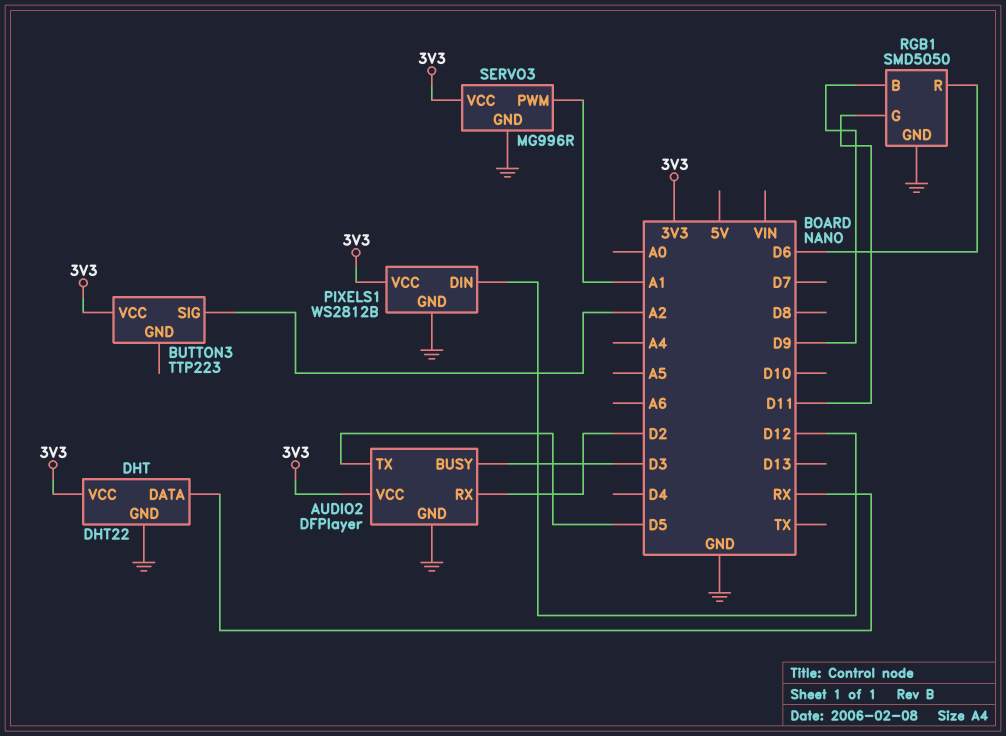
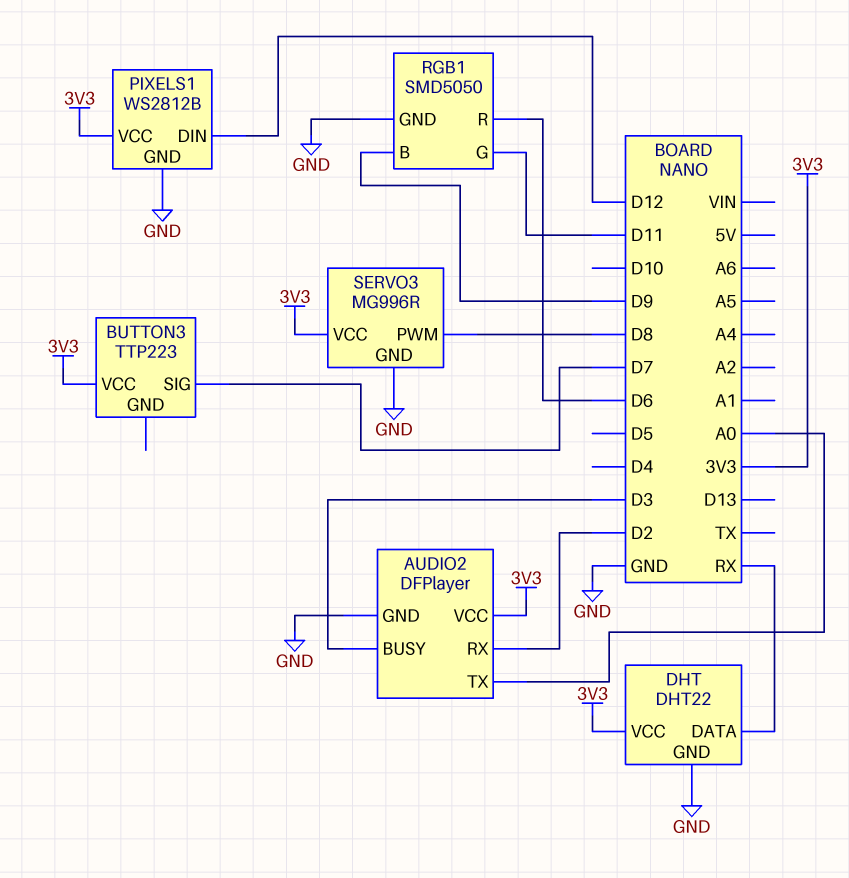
AUDIO2 pin TX: D5 -> A0
BUTTON3 pin SIG: A2 -> D7
SERVO3 pin PWM: A1 -> D8

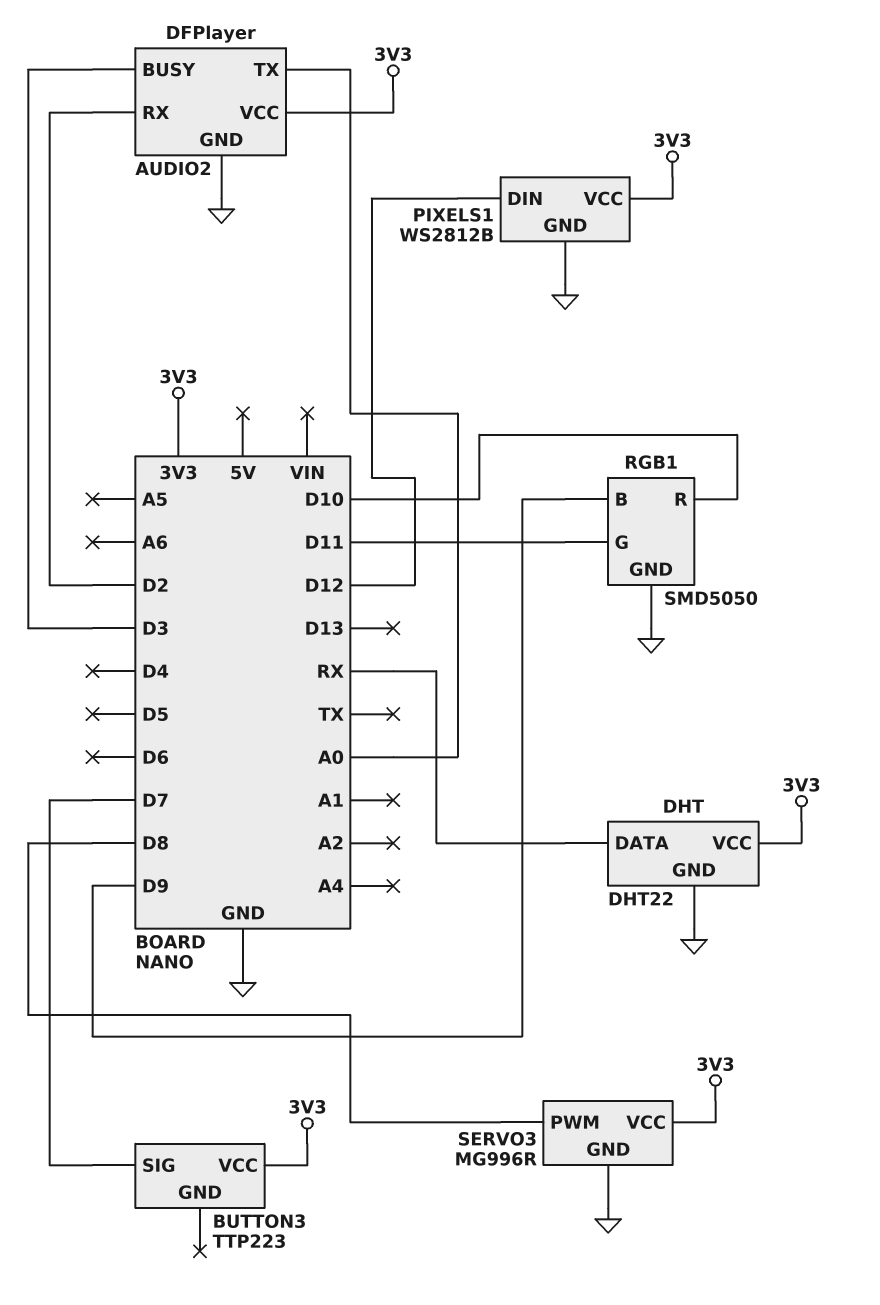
RGB1 pin R: D6 -> D10

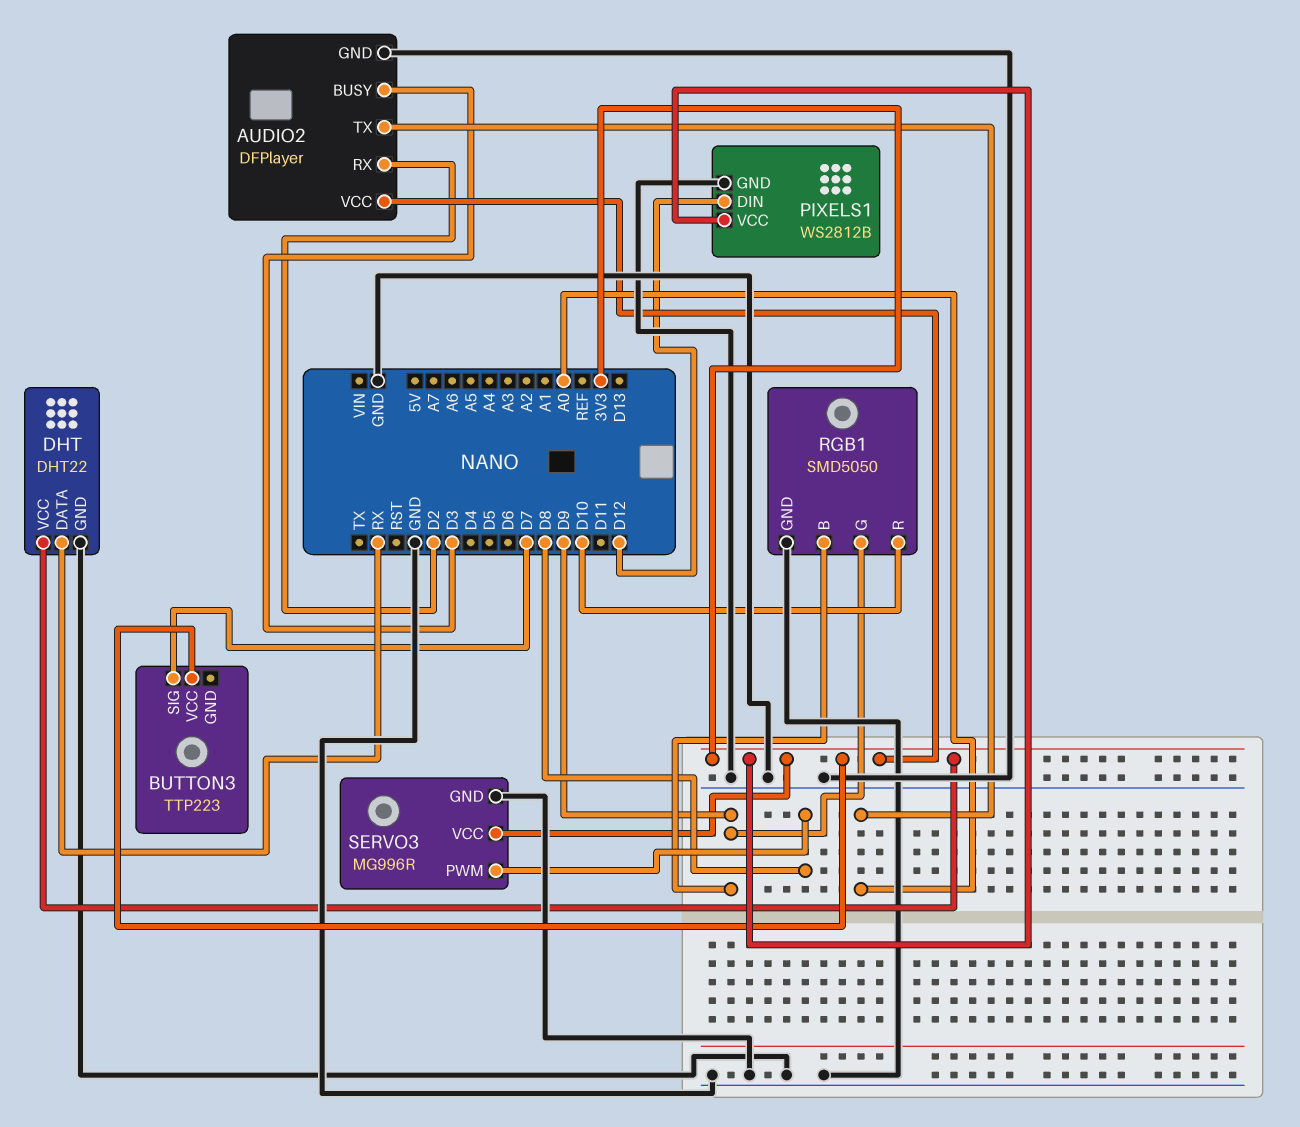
RGB1 pin G: D11 -> D9

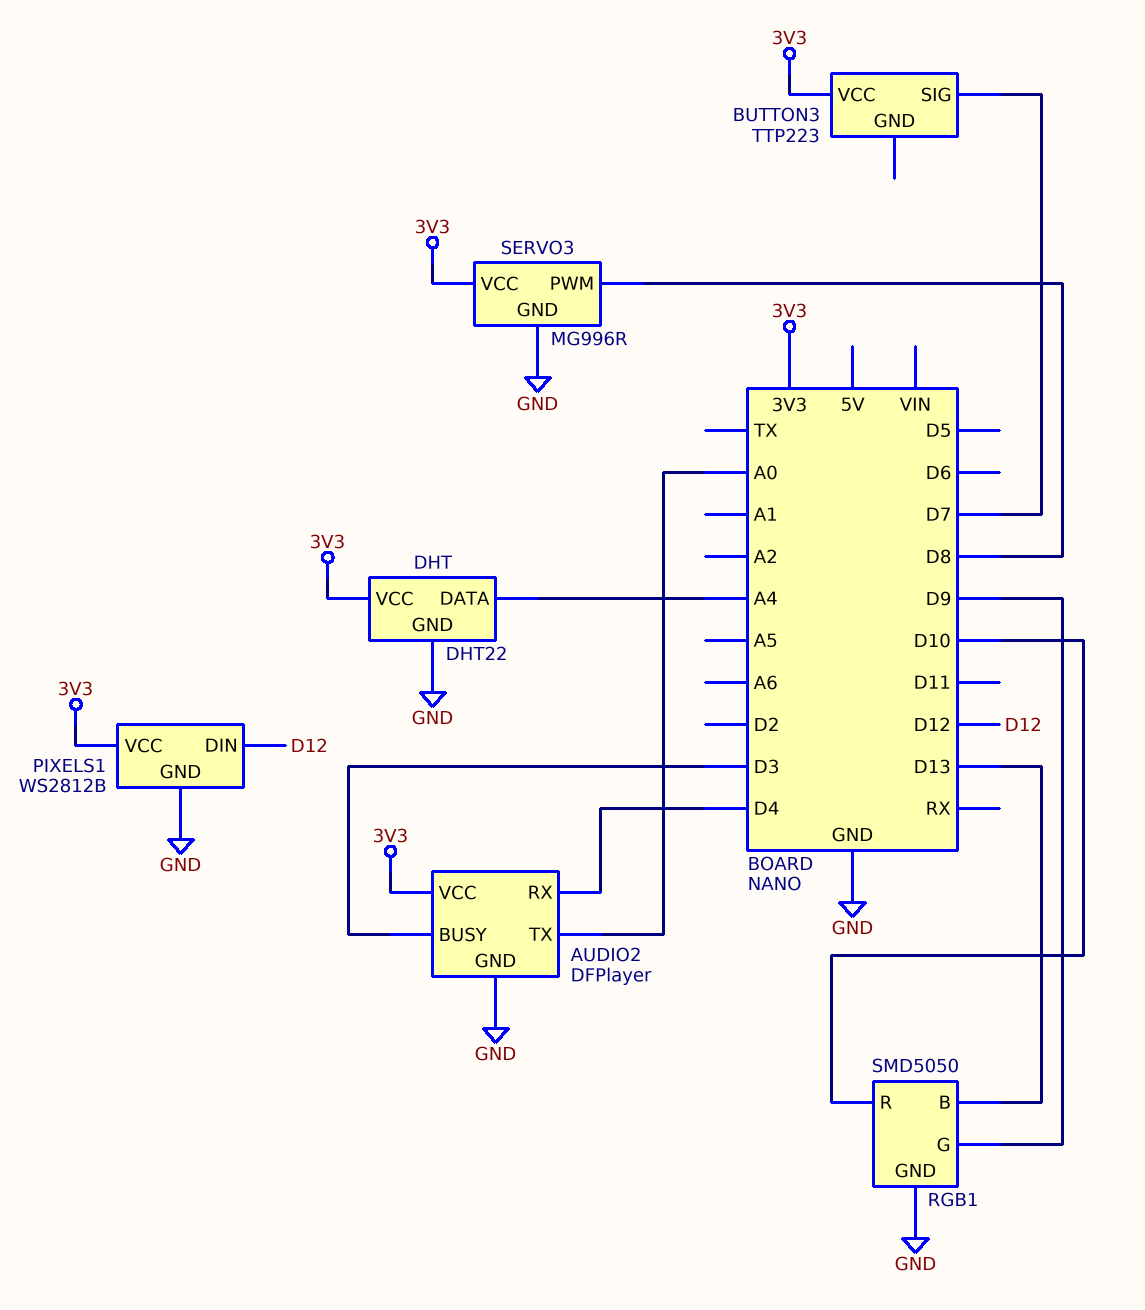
AUDIO2 pin RX: D2 -> D4
DHT pin DATA: RX -> A4
RGB1 pin B: D9 -> D13

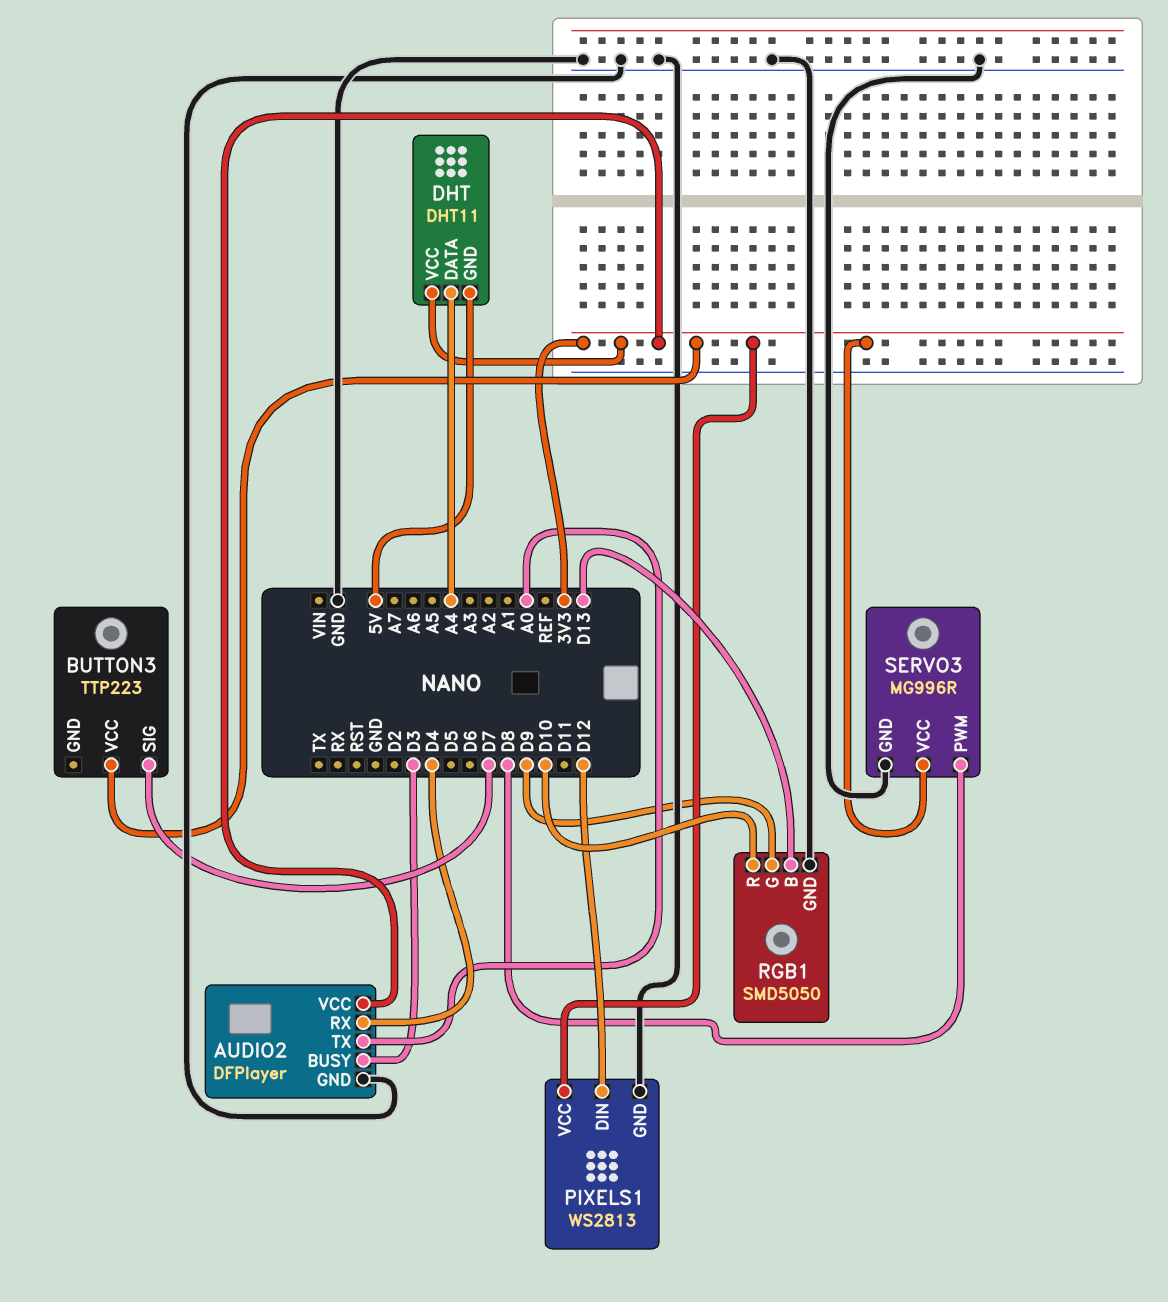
DHT: DHT22 -> DHT11
DHT pin GND: GND -> 5V
PIXELS1: WS2812B -> WS2813

